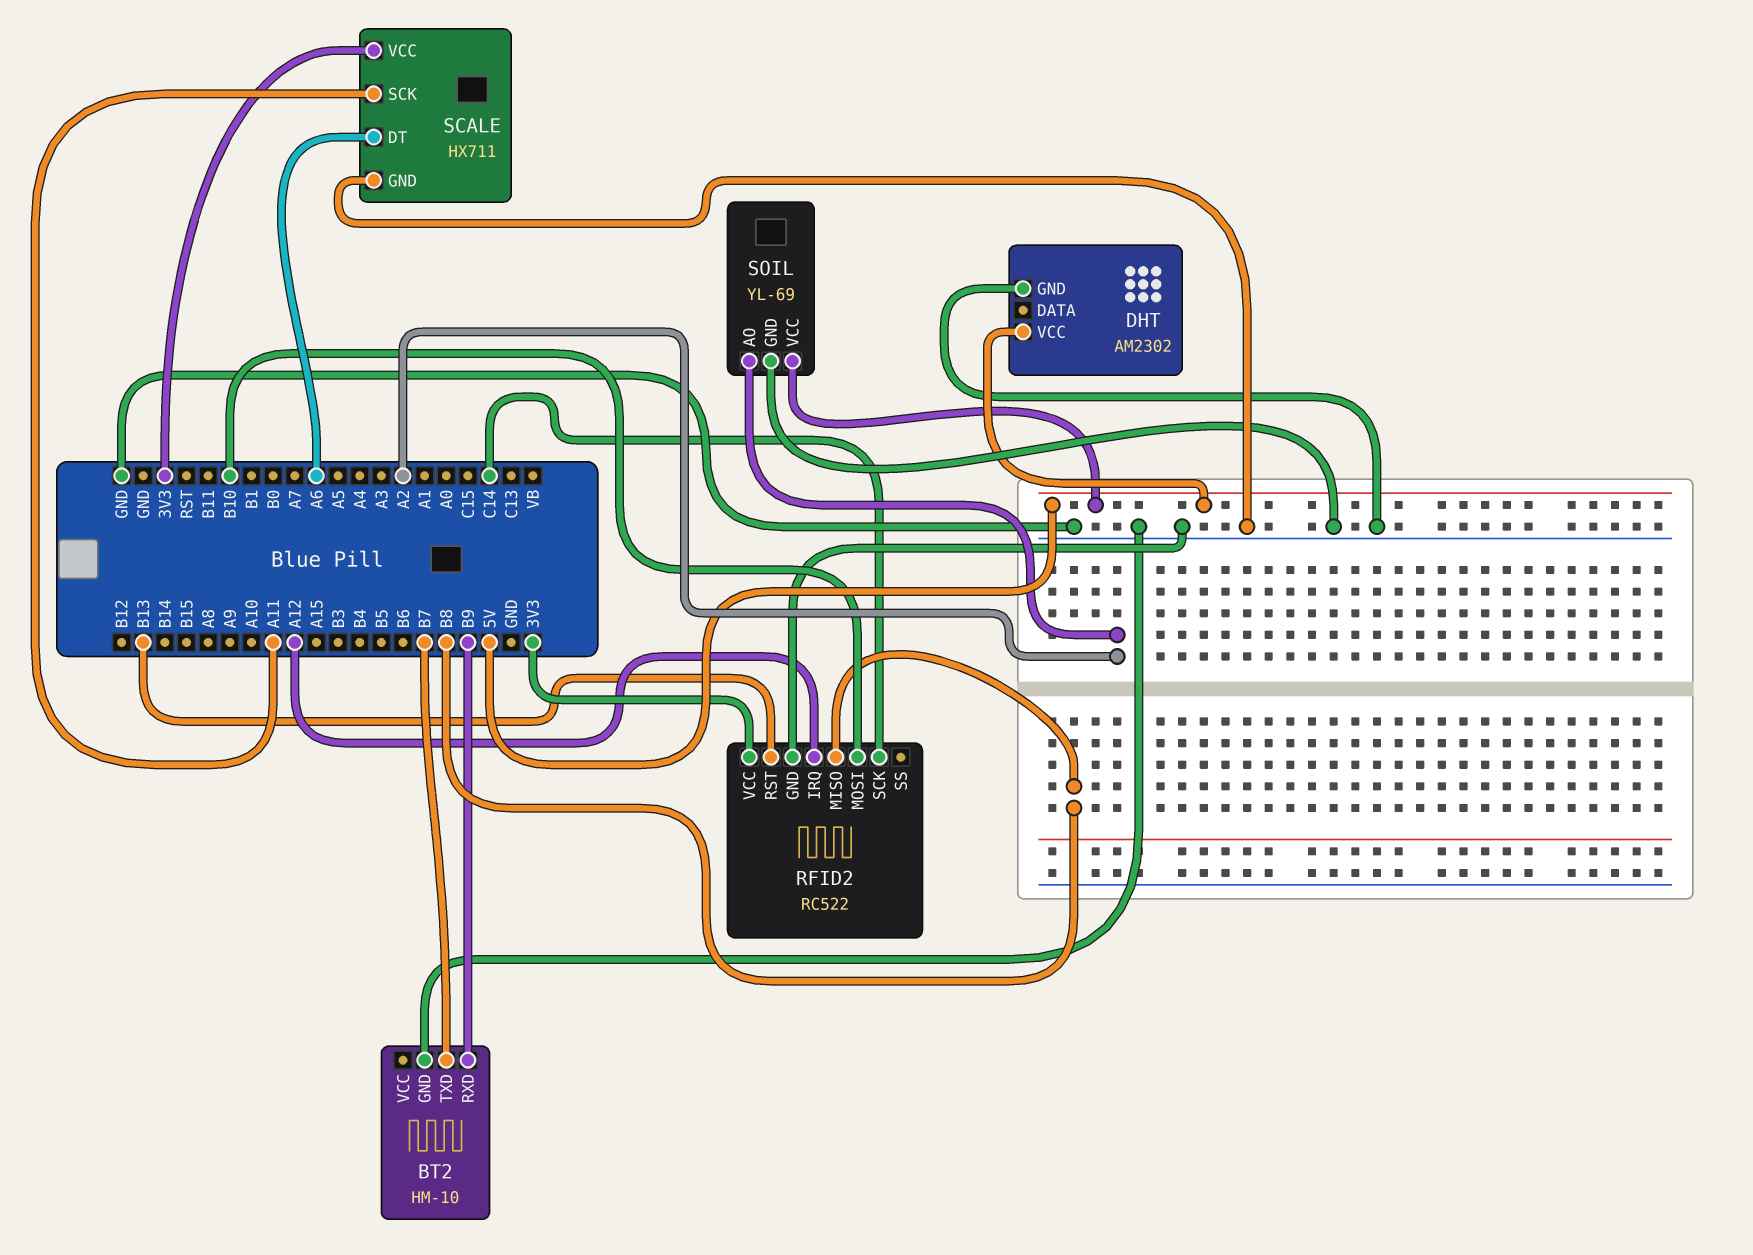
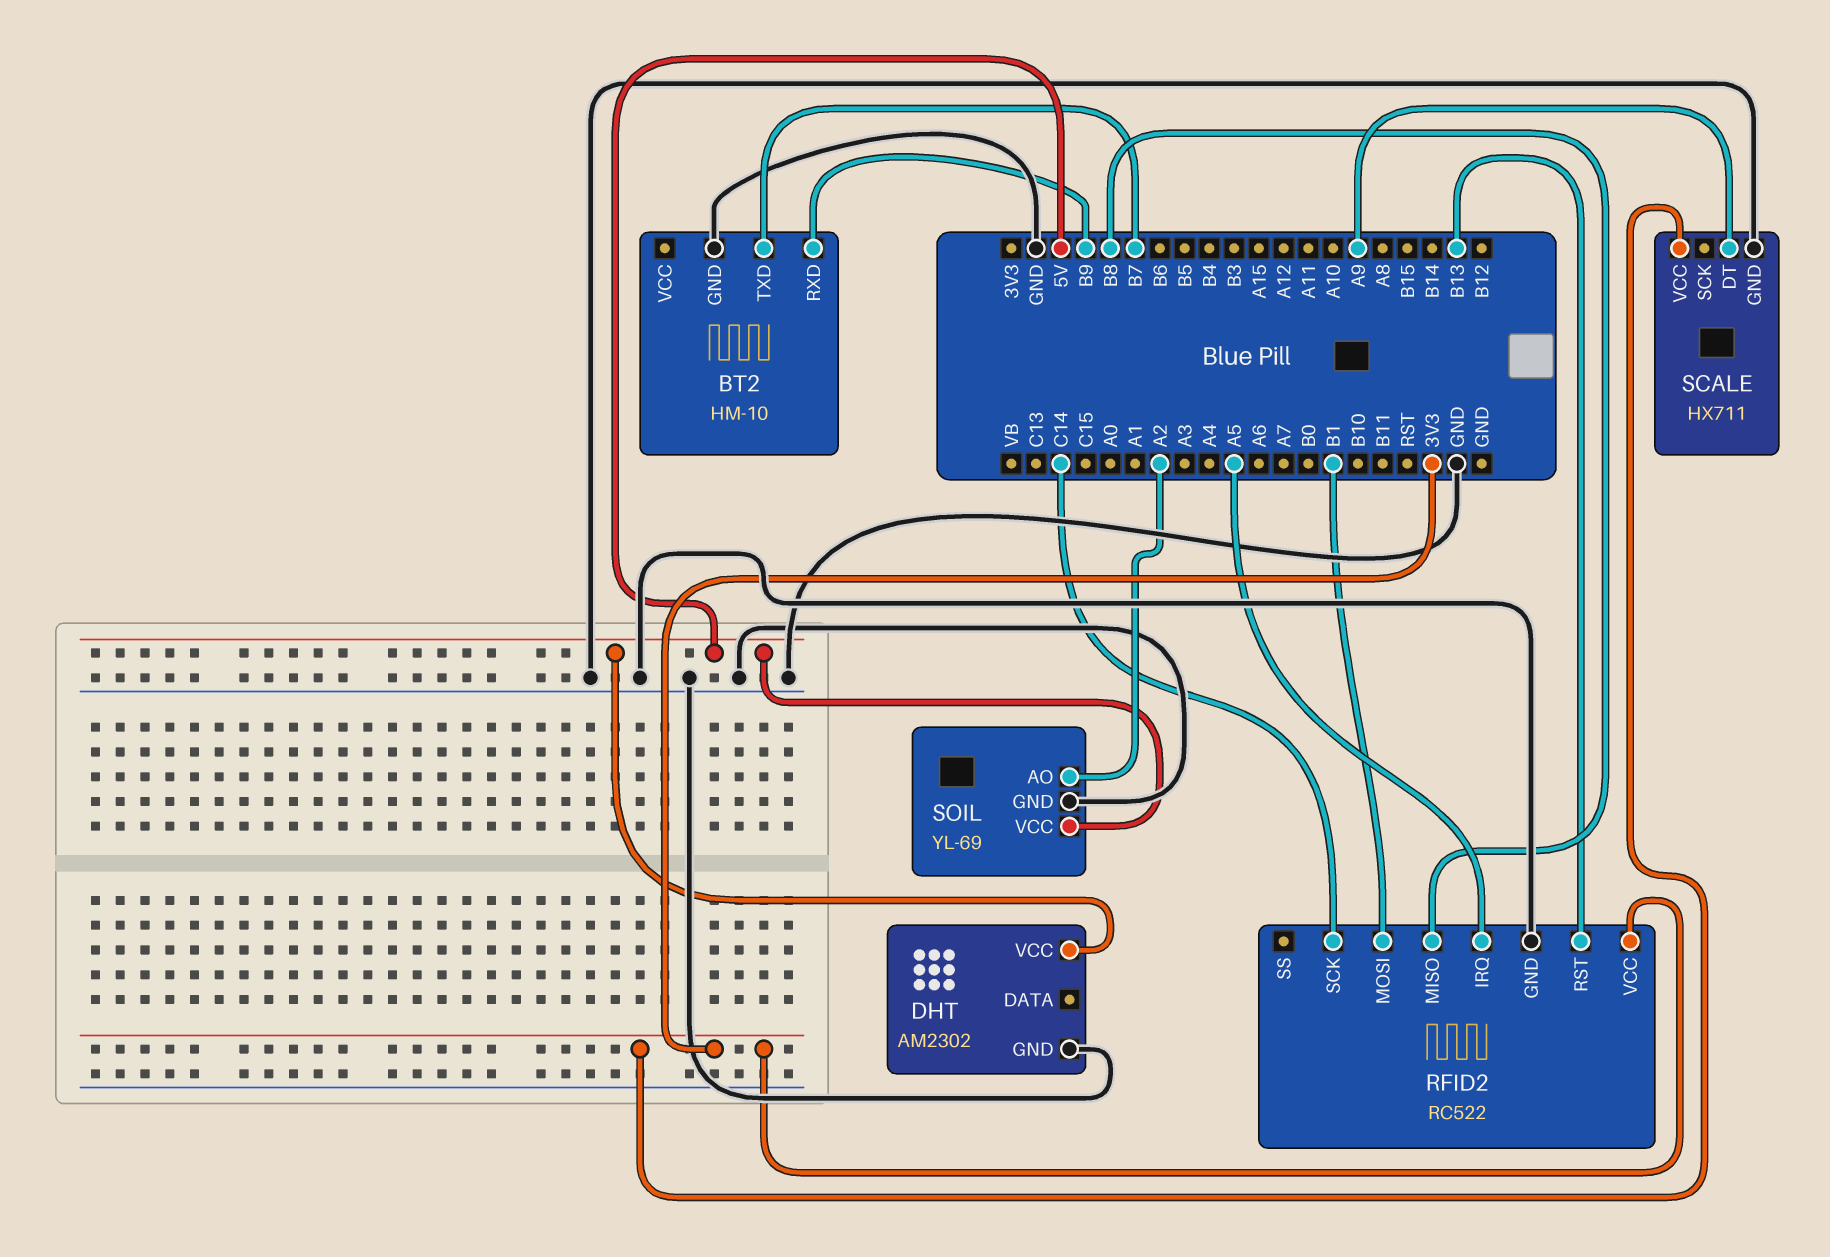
RFID2 pin IRQ: A12 -> A5
RFID2 pin MOSI: B10 -> B1
SCALE pin DT: A6 -> A9
SCALE pin SCK: A11 -> none

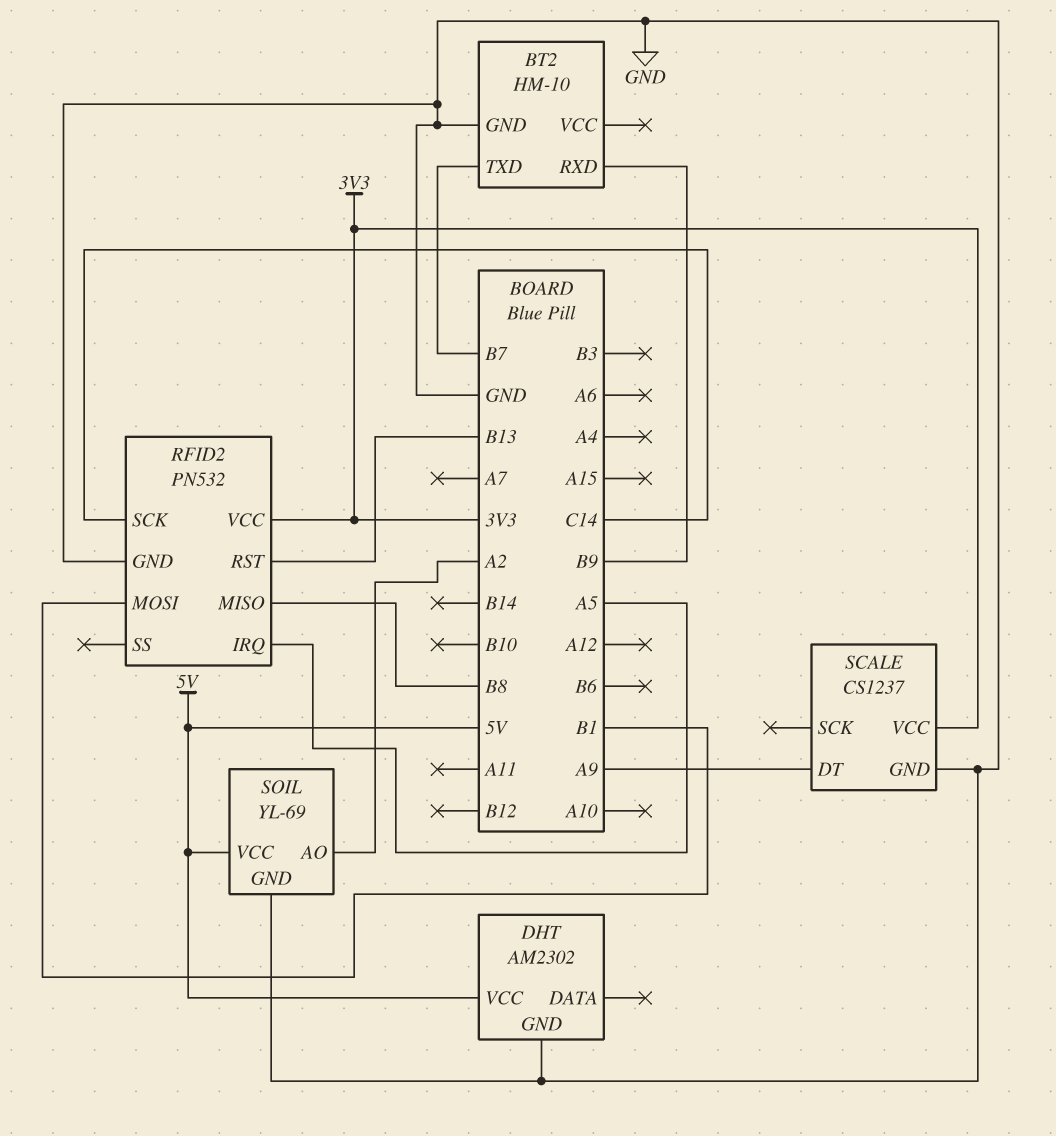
RFID2: RC522 -> PN532
SCALE: HX711 -> CS1237

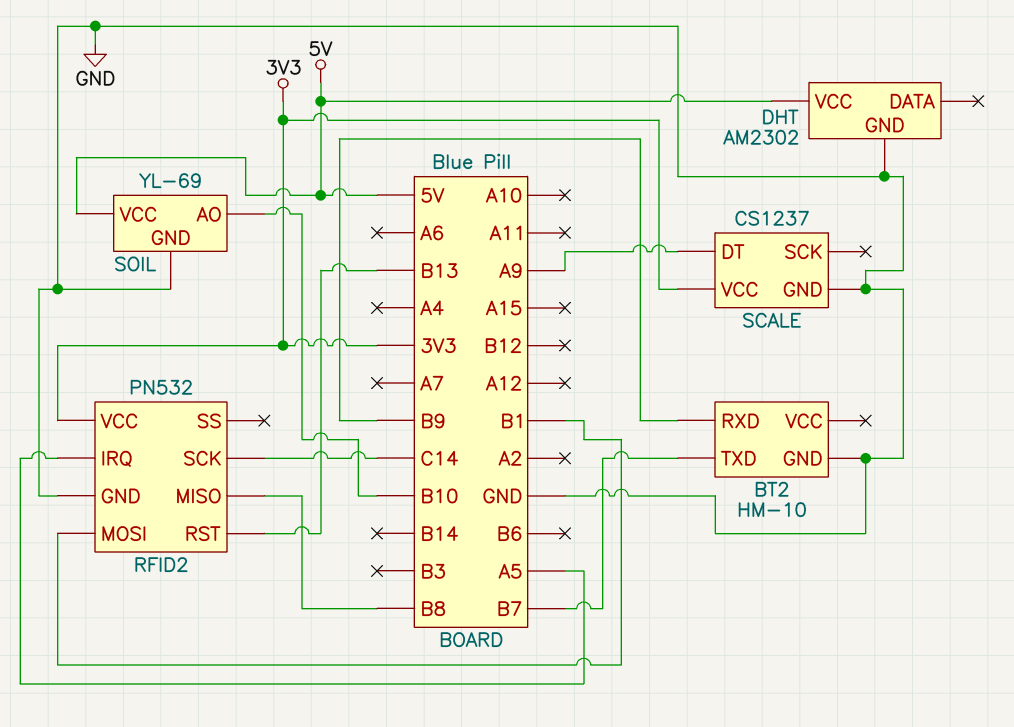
SOIL pin AO: A2 -> B10

